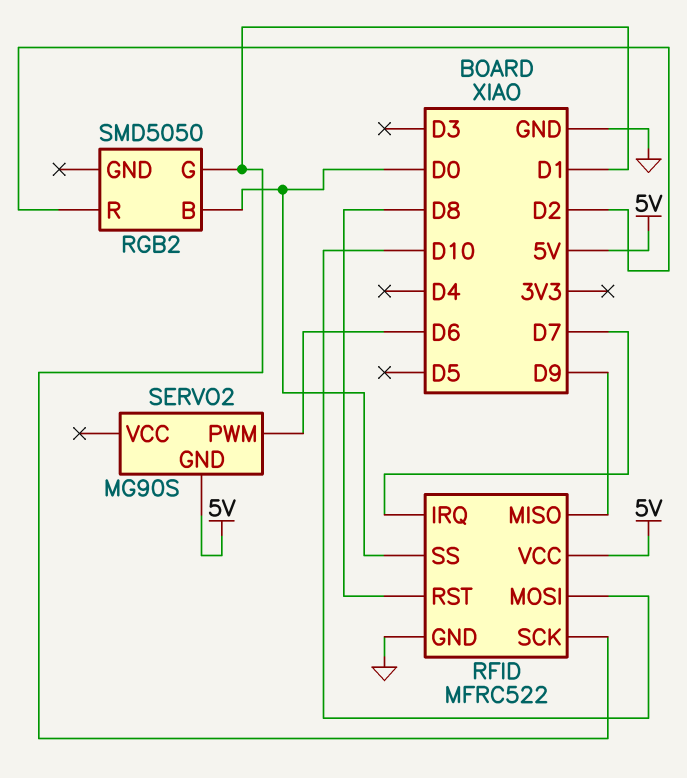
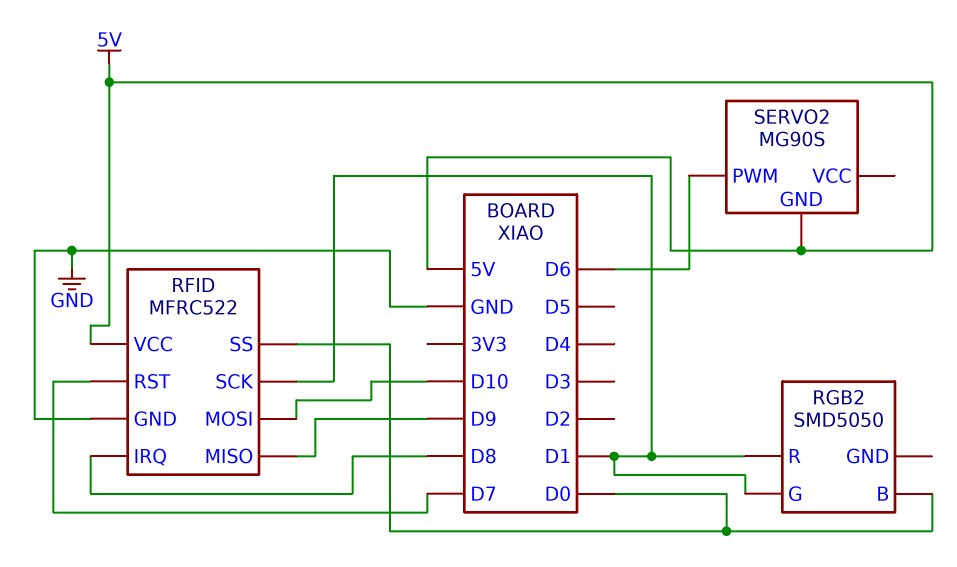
RFID pin IRQ: D7 -> D8
RFID pin RST: D8 -> D7
RGB2 pin R: D2 -> D1

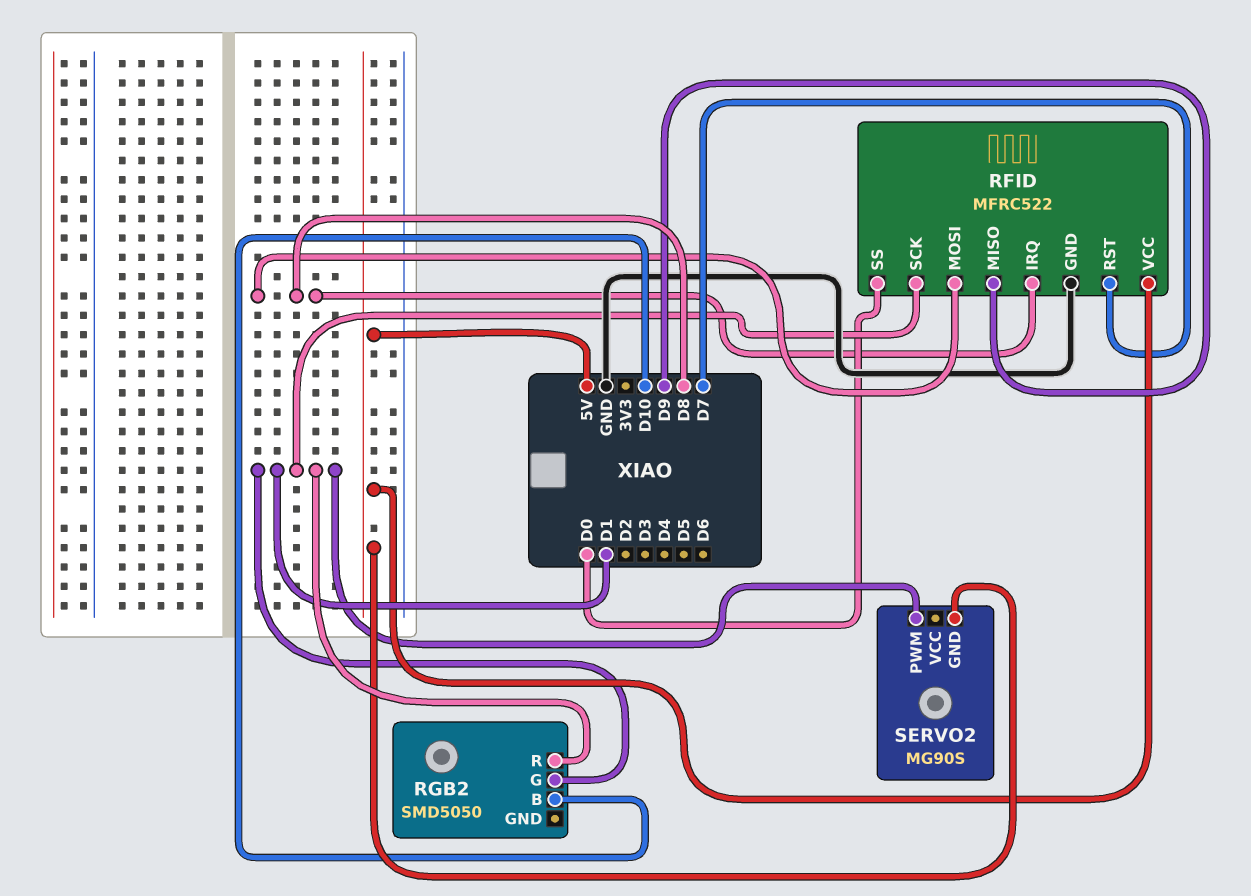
RFID pin MOSI: D10 -> D8
RGB2 pin B: D0 -> D10
SERVO2 pin PWM: D6 -> D1

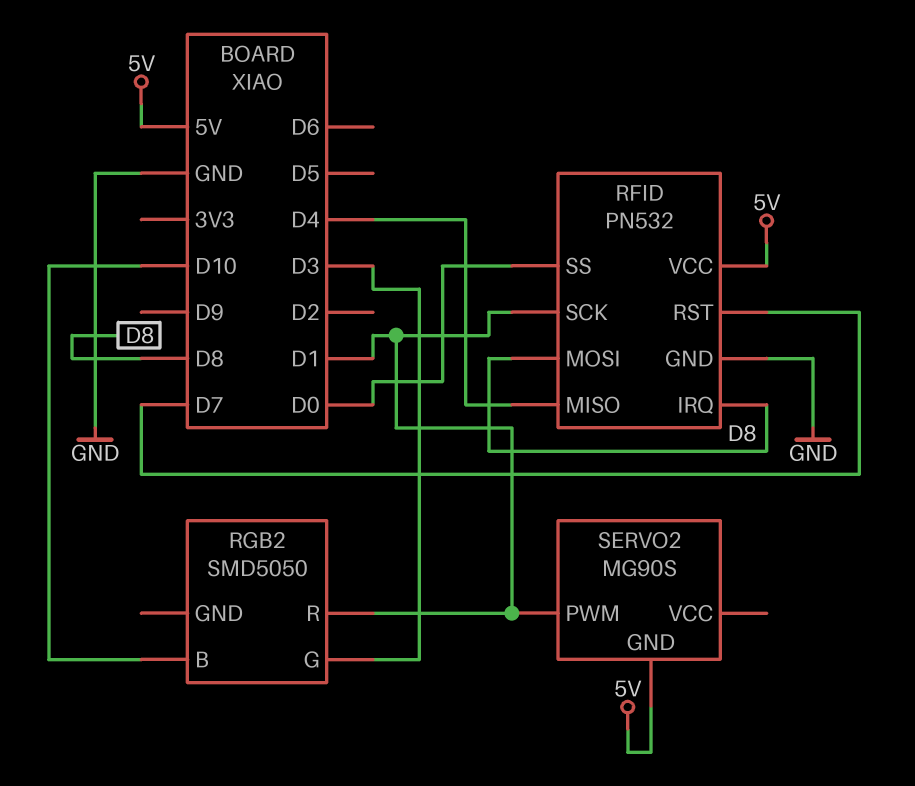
RFID: MFRC522 -> PN532
RFID pin MISO: D9 -> D4
RGB2 pin G: D1 -> D3

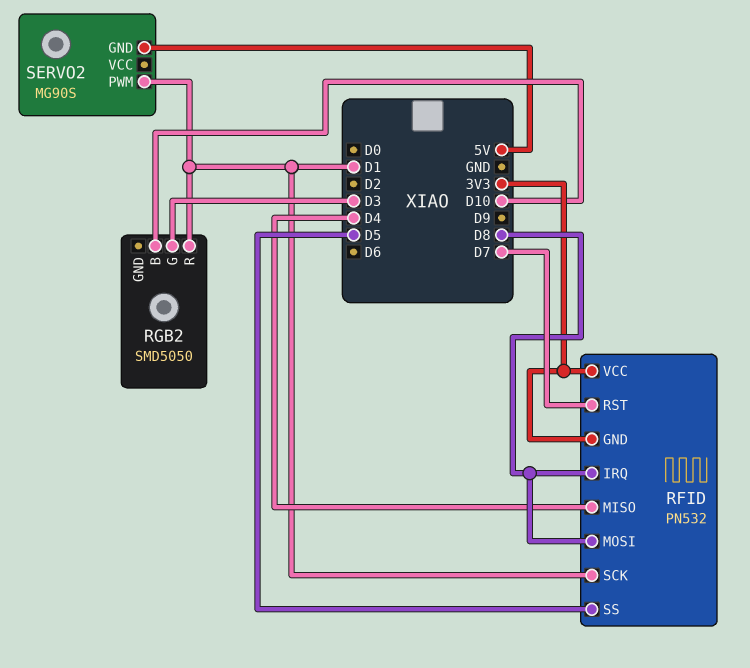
RFID pin GND: GND -> 3V3
RFID pin SS: D0 -> D5
RFID pin VCC: 5V -> 3V3

